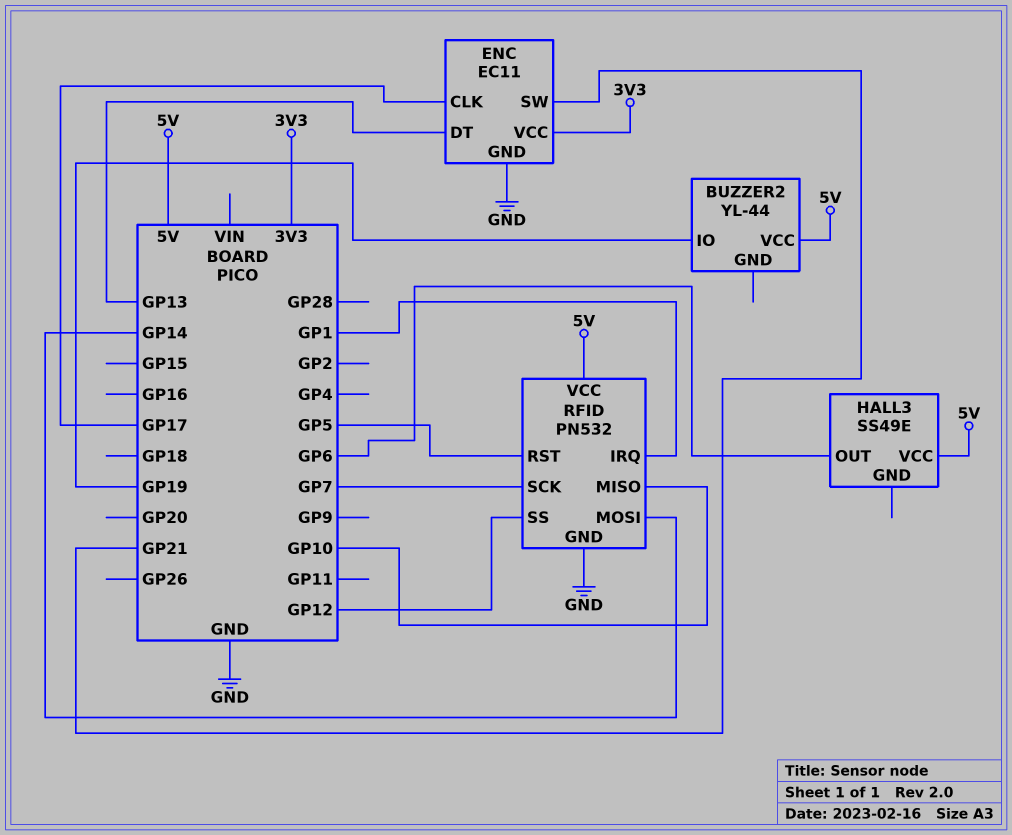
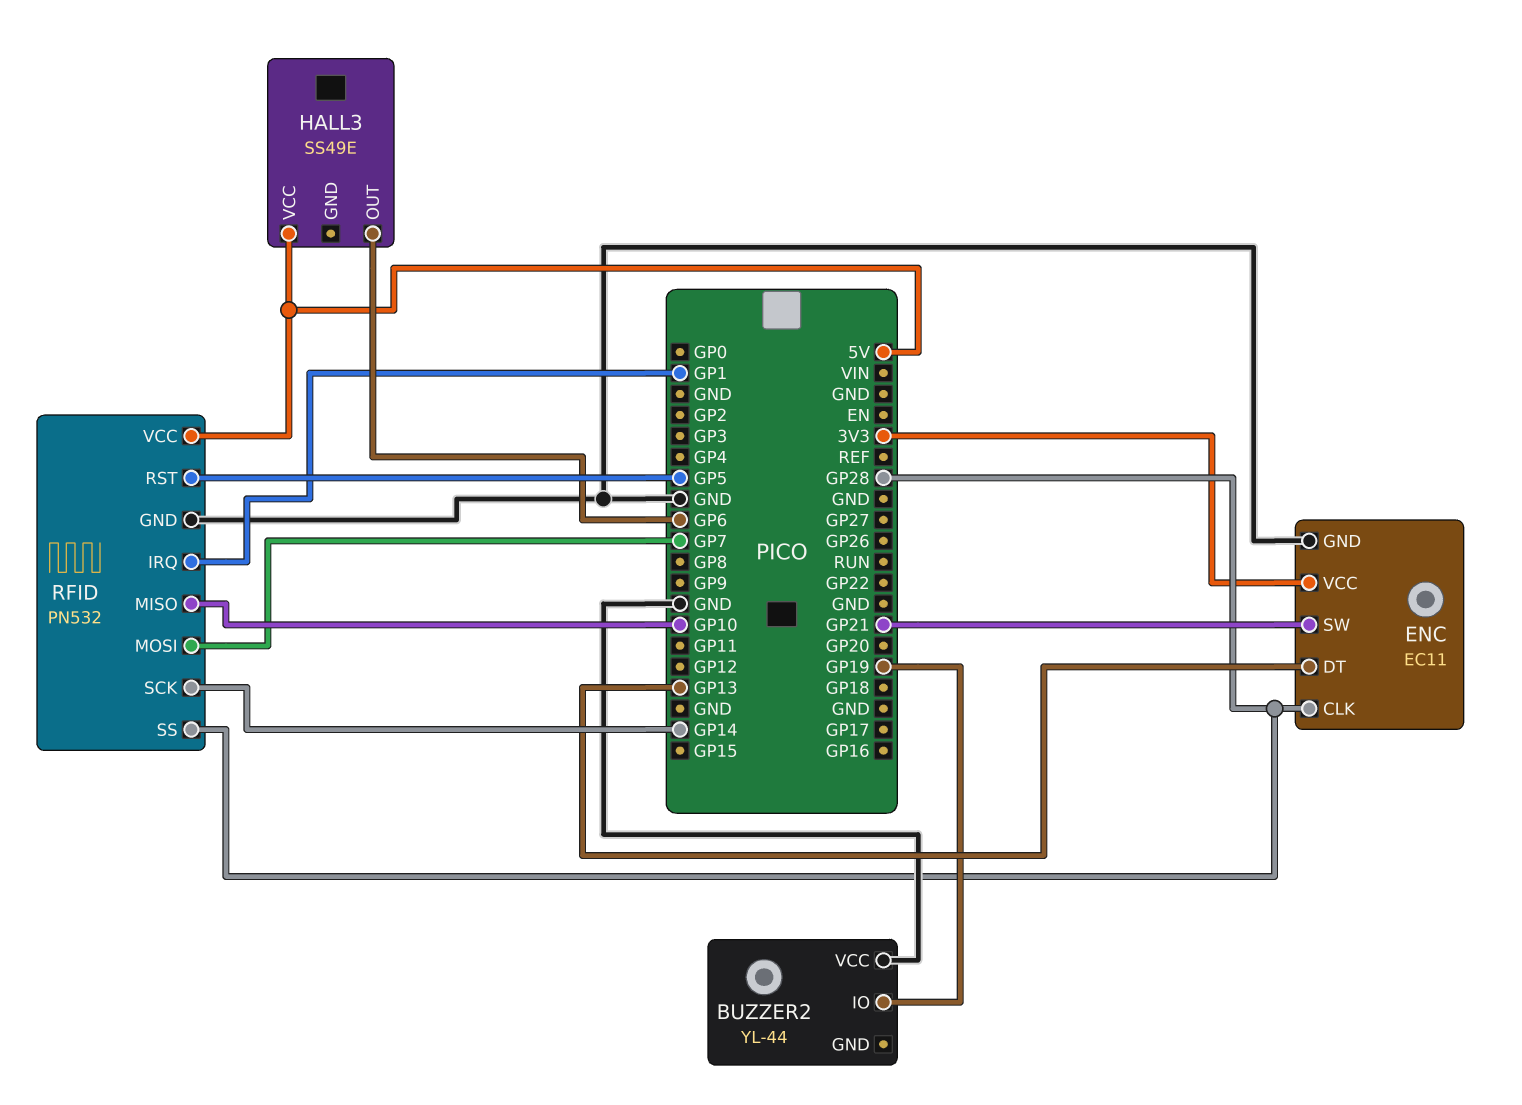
BUZZER2 pin VCC: 5V -> GND
ENC pin CLK: GP17 -> GP28
RFID pin MOSI: GP14 -> GP7
RFID pin SCK: GP7 -> GP14
RFID pin SS: GP12 -> GP28

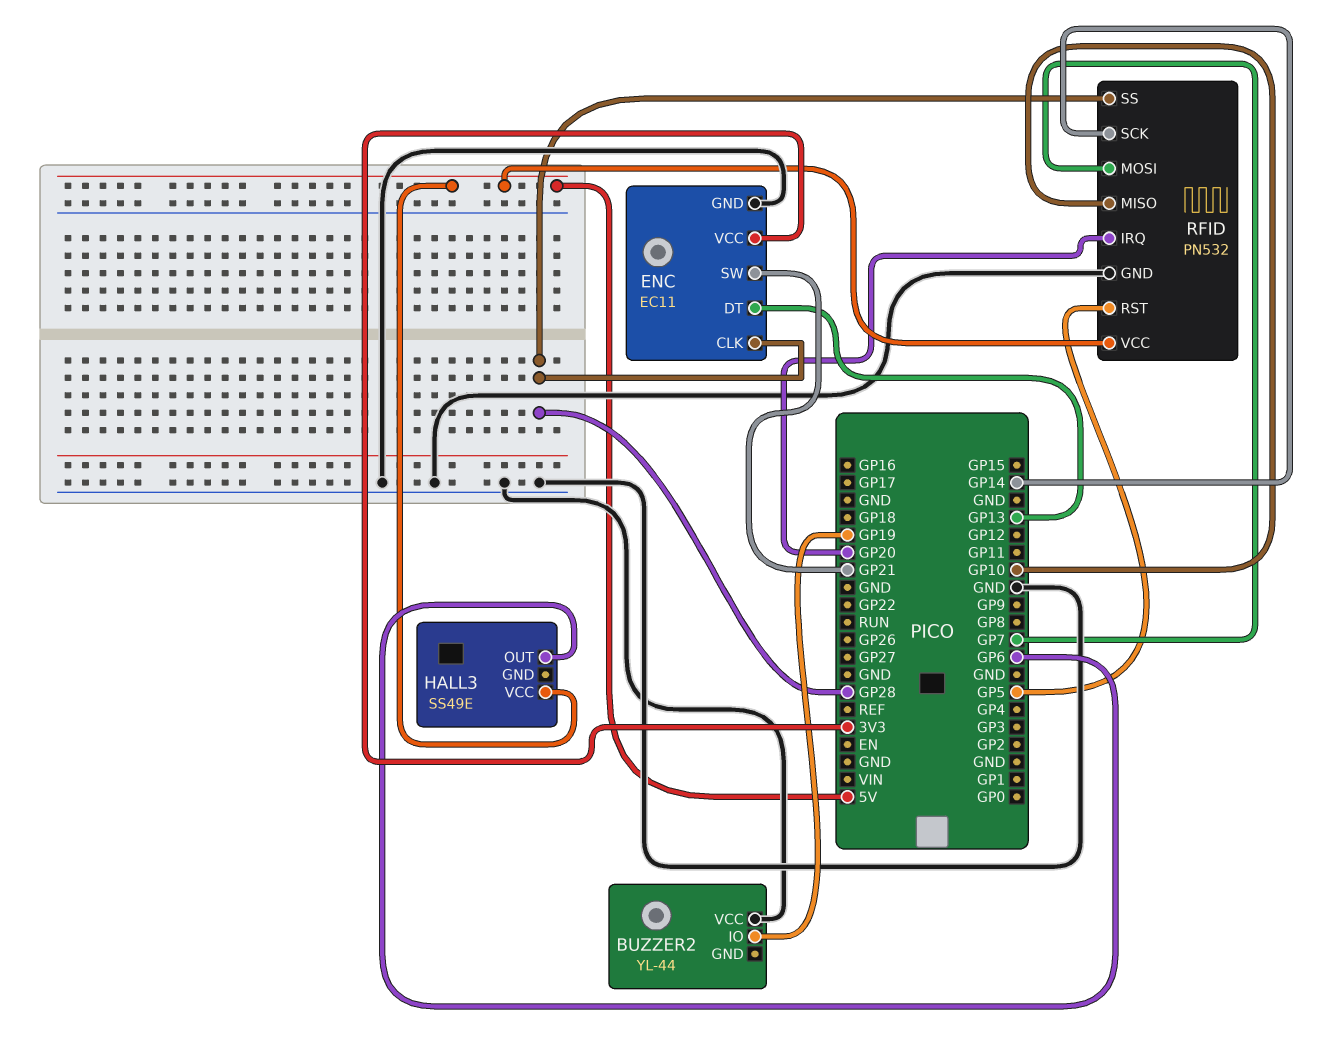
RFID pin IRQ: GP1 -> GP20

